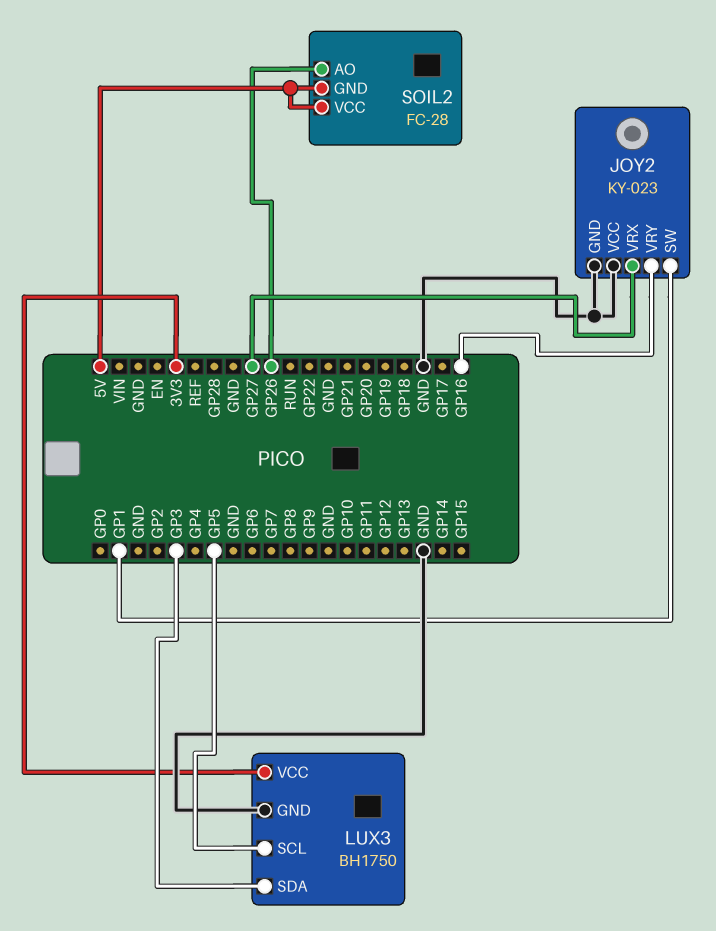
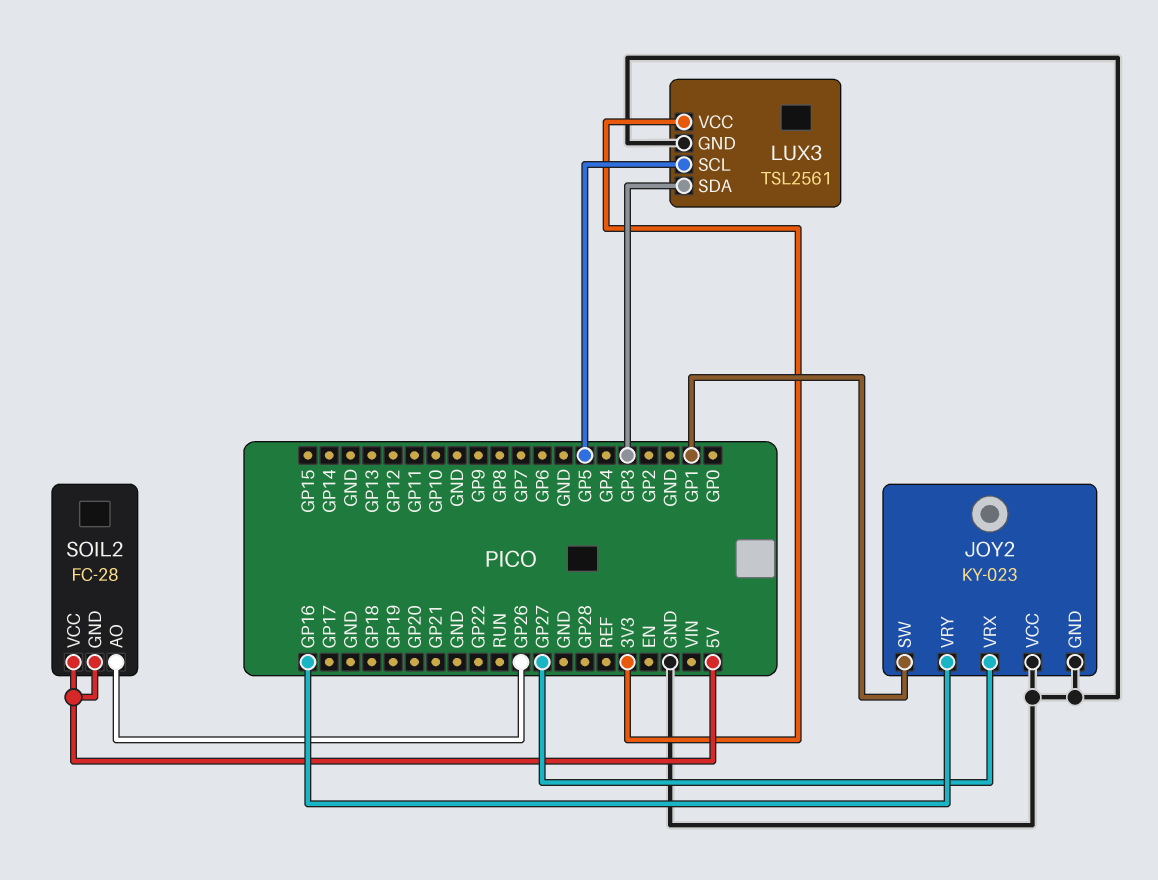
LUX3: BH1750 -> TSL2561

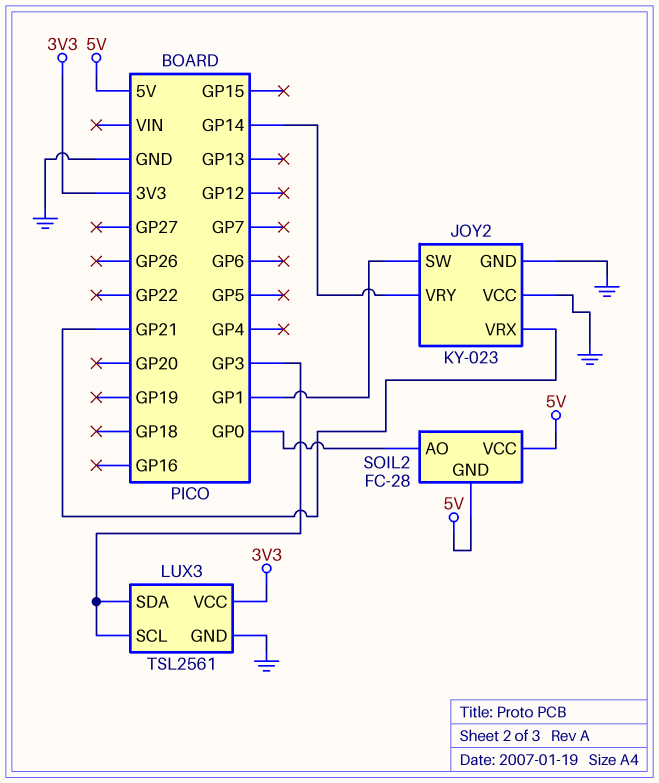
JOY2 pin VRX: GP27 -> GP21
JOY2 pin VRY: GP16 -> GP14
LUX3 pin SCL: GP5 -> GP3
SOIL2 pin AO: GP26 -> GP0

